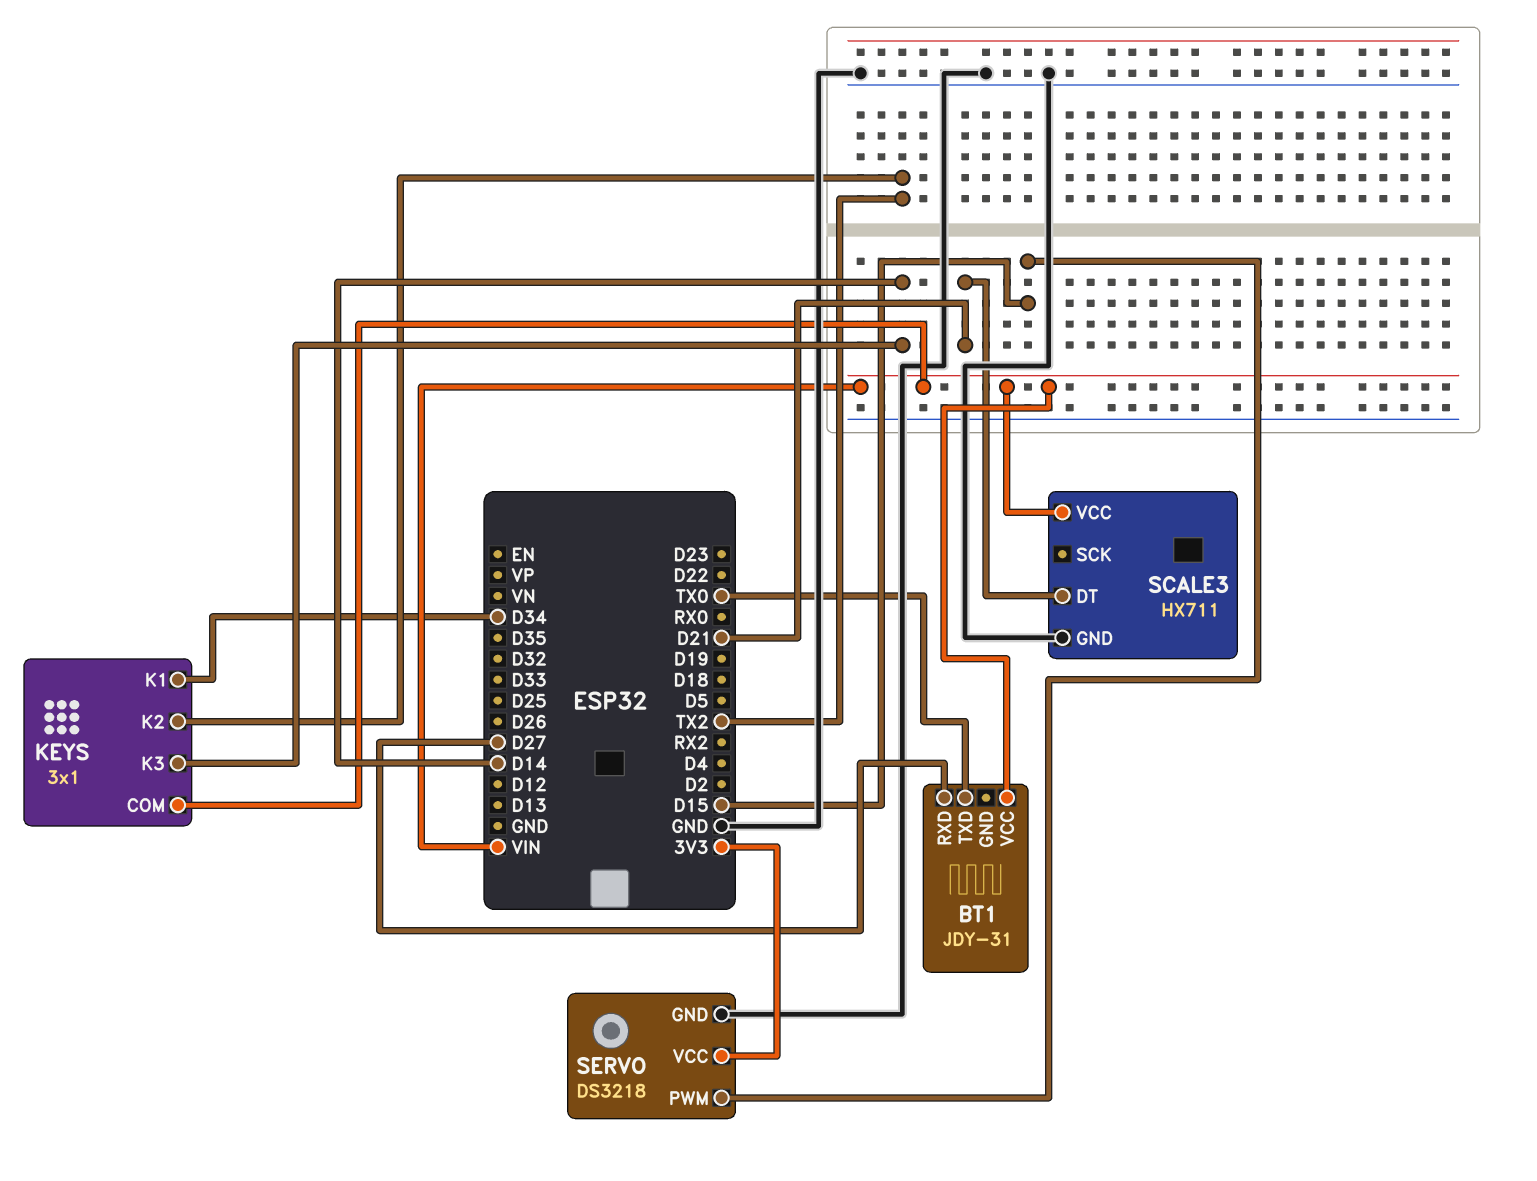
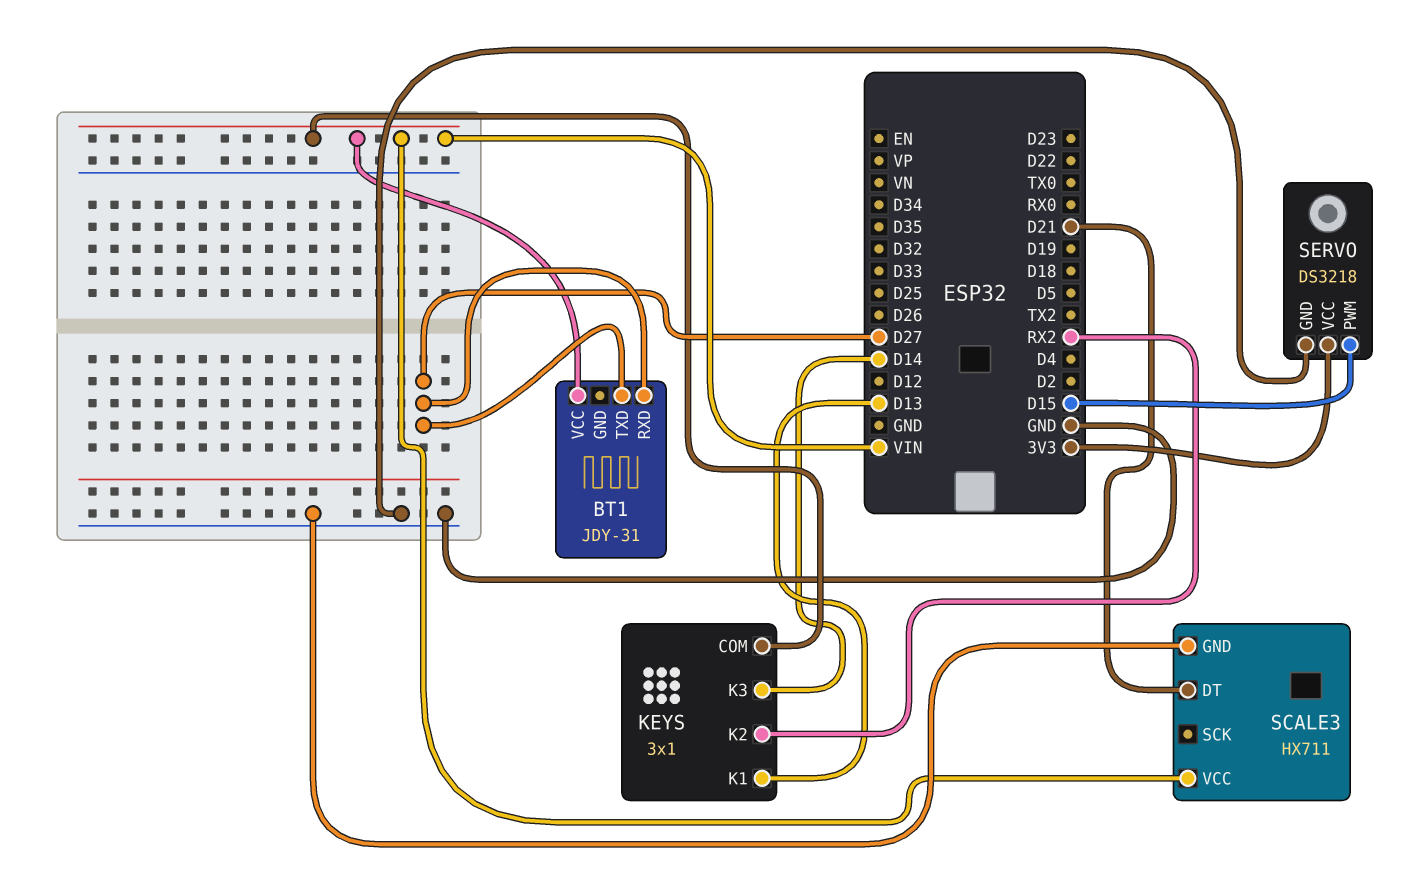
BT1 pin TXD: TX0 -> D27
KEYS pin K1: D34 -> D13
KEYS pin K2: TX2 -> RX2

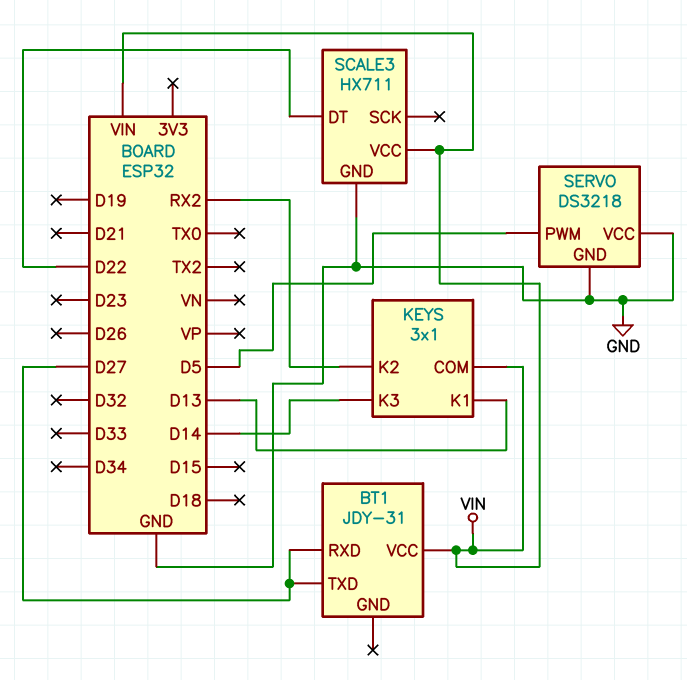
SCALE3 pin DT: D21 -> D22
SERVO pin PWM: D15 -> D5
SERVO pin VCC: 3V3 -> GND

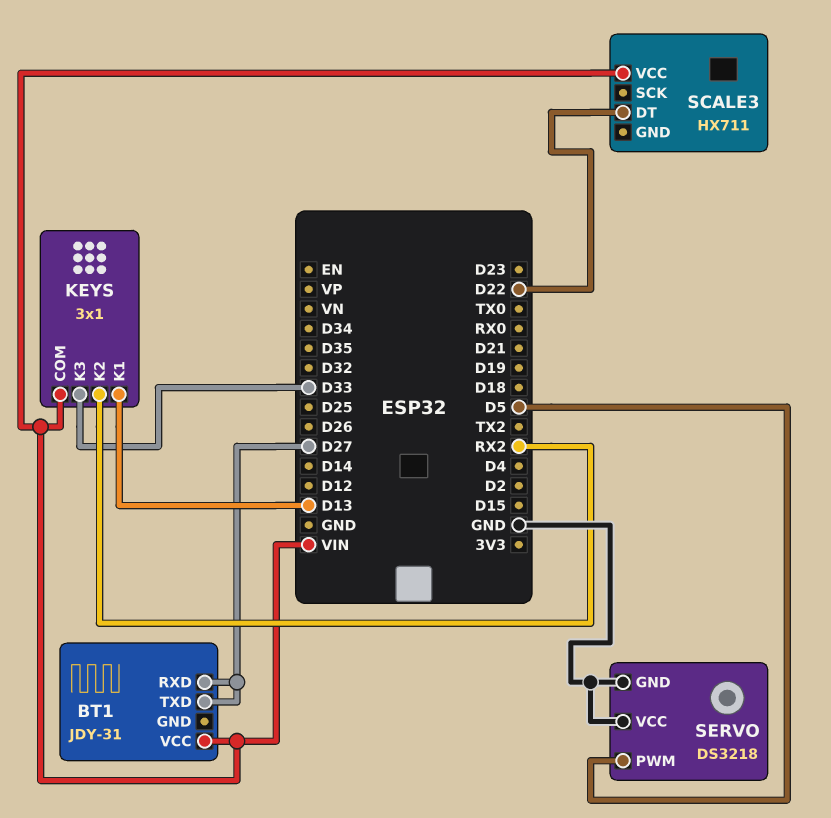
KEYS pin K3: D14 -> D33
SCALE3 pin GND: GND -> none

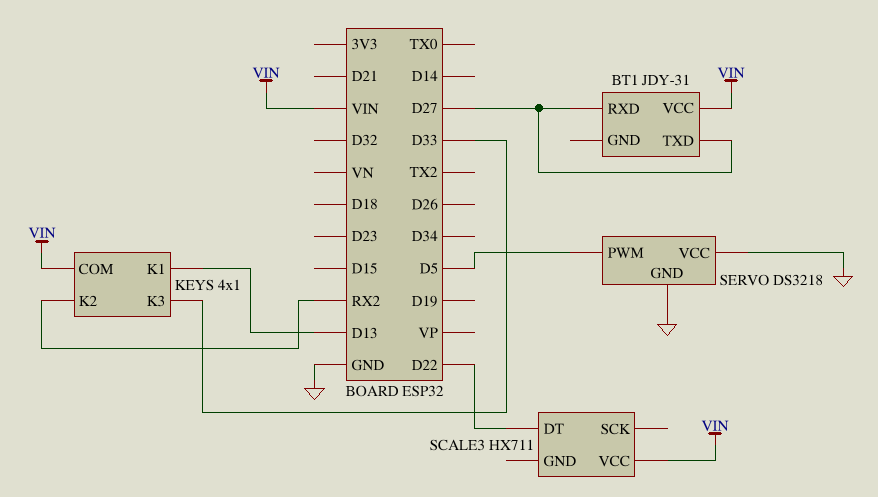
KEYS: 3x1 -> 4x1

